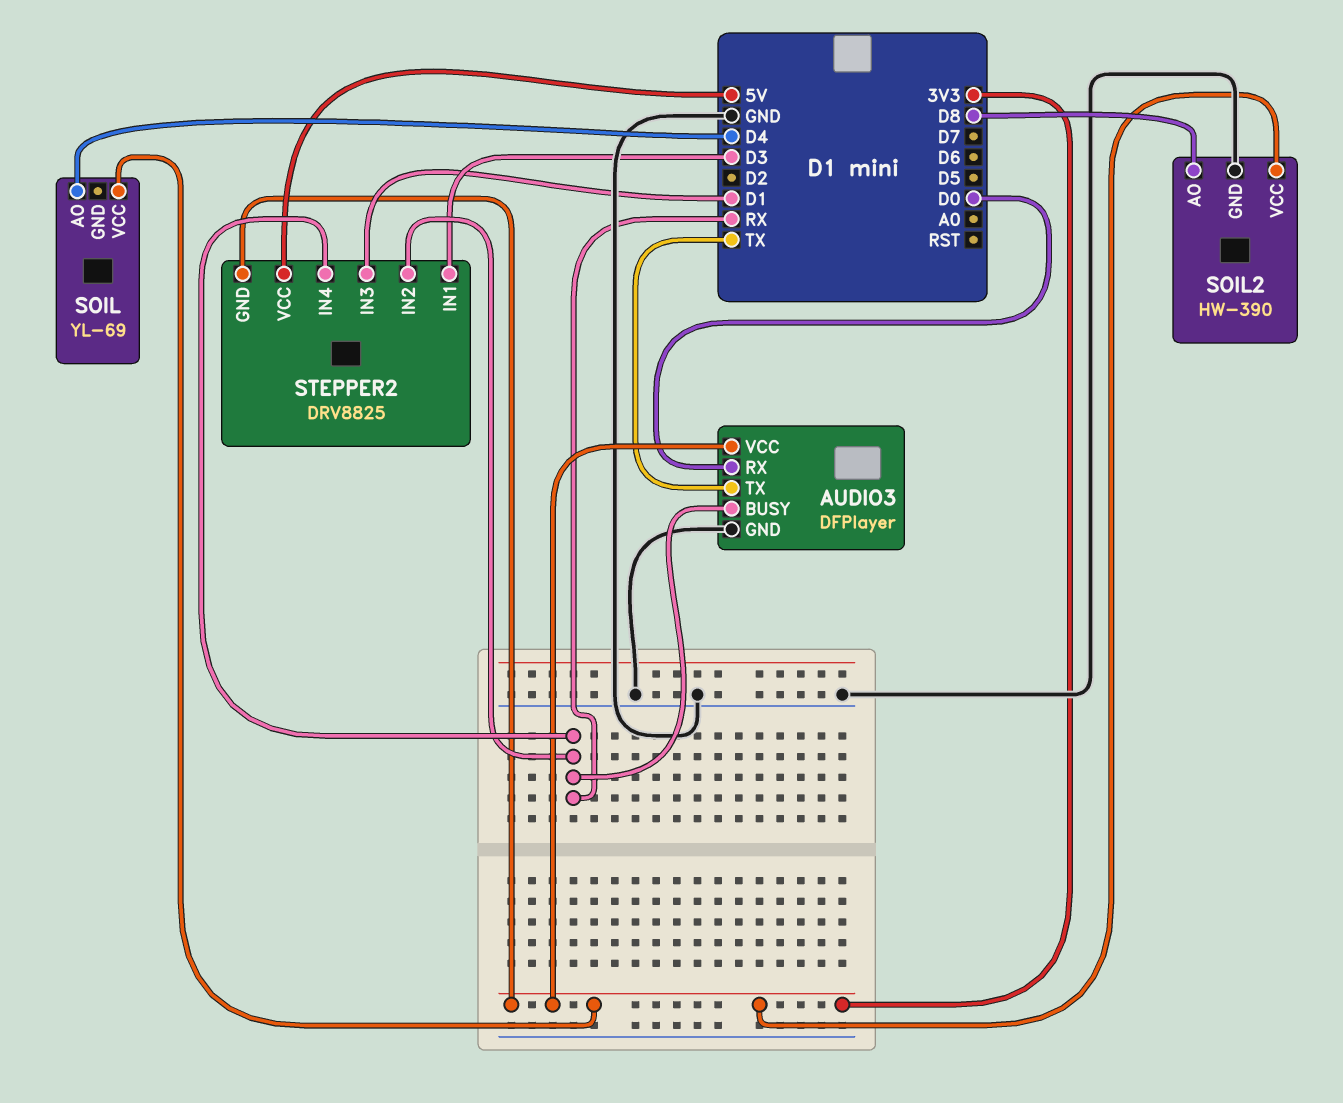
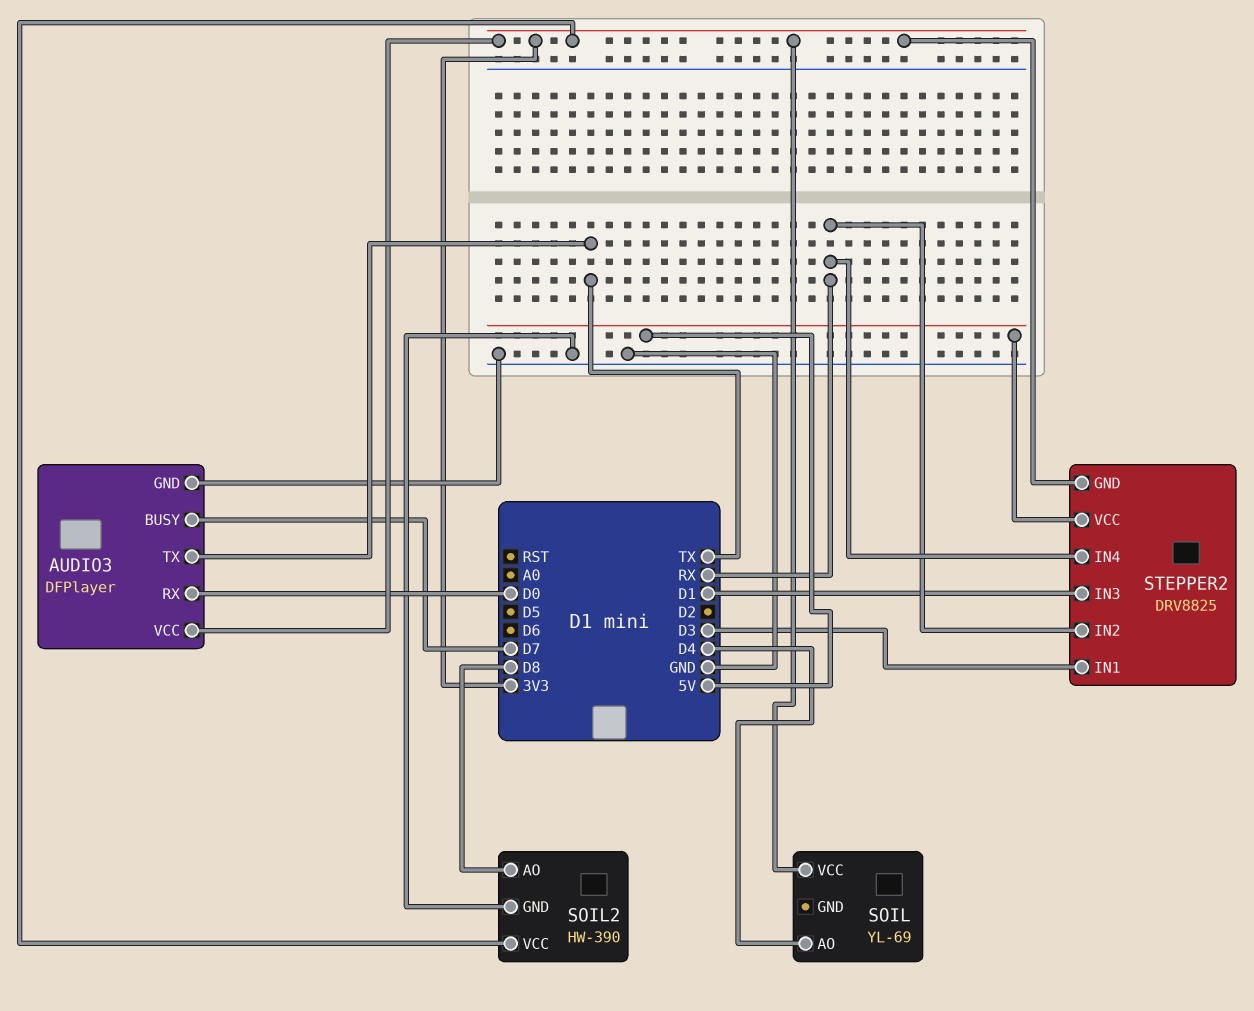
AUDIO3 pin BUSY: RX -> D7

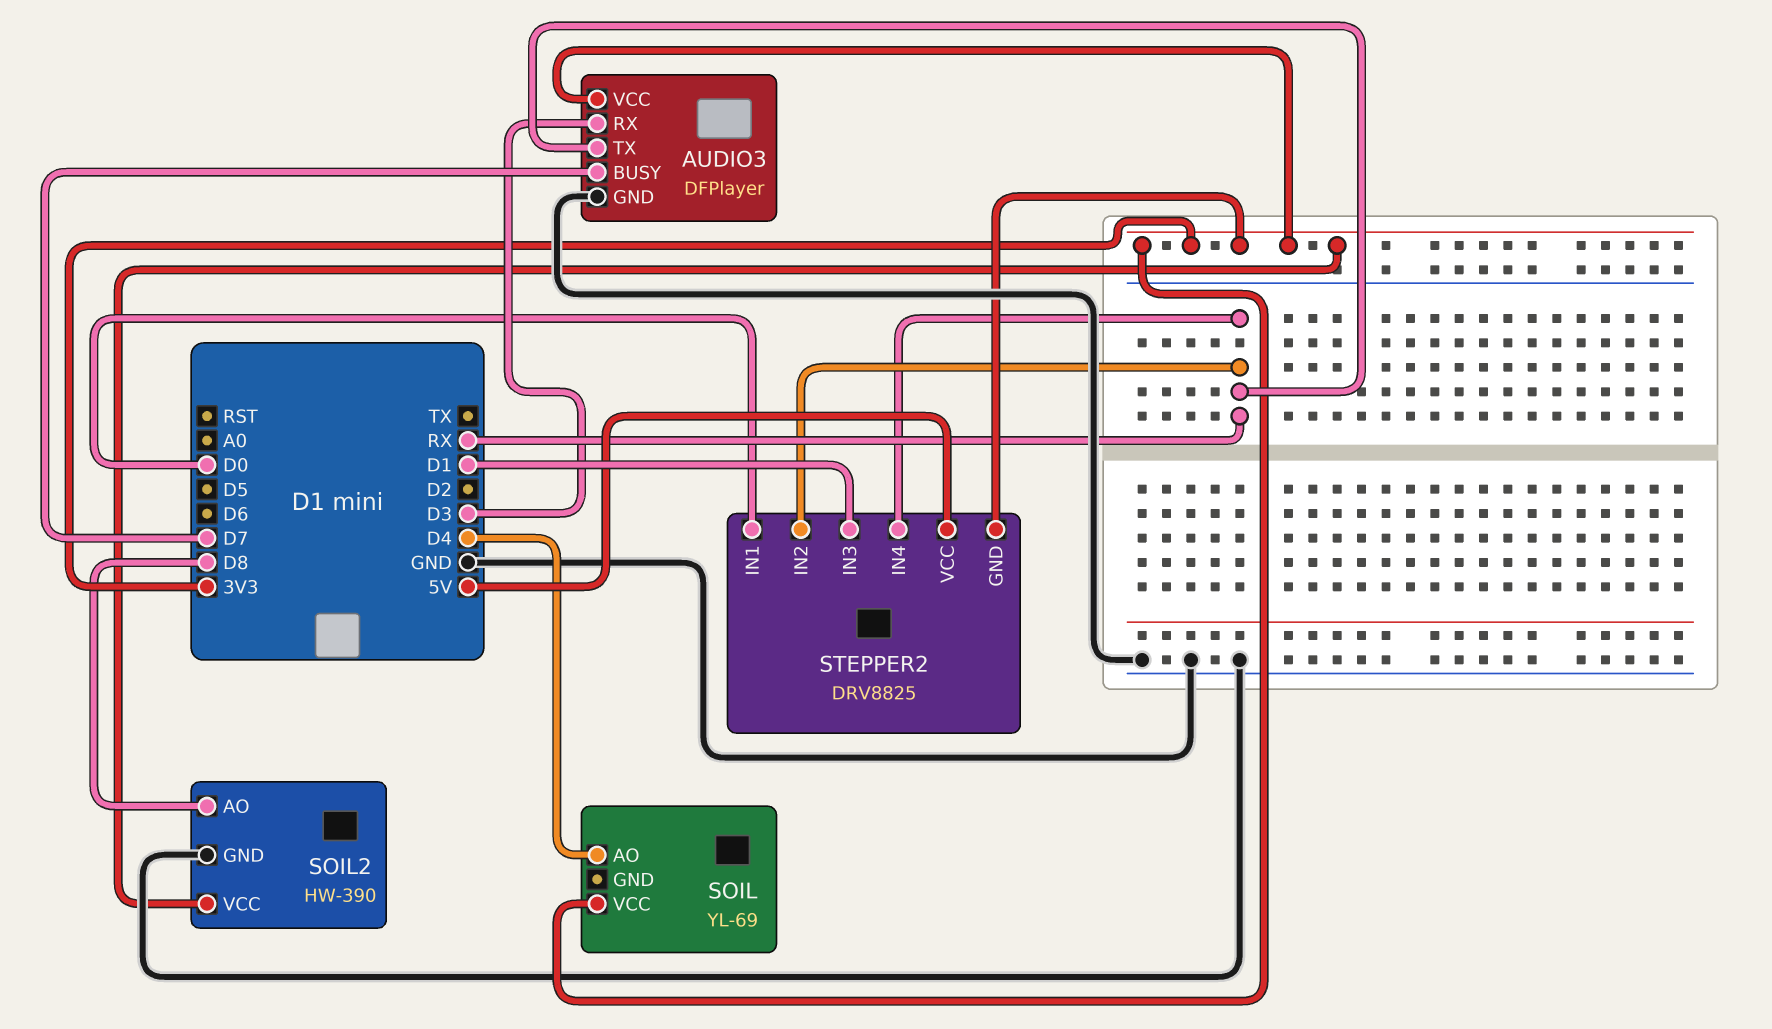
AUDIO3 pin RX: D0 -> D3
AUDIO3 pin TX: TX -> RX
STEPPER2 pin IN1: D3 -> D0

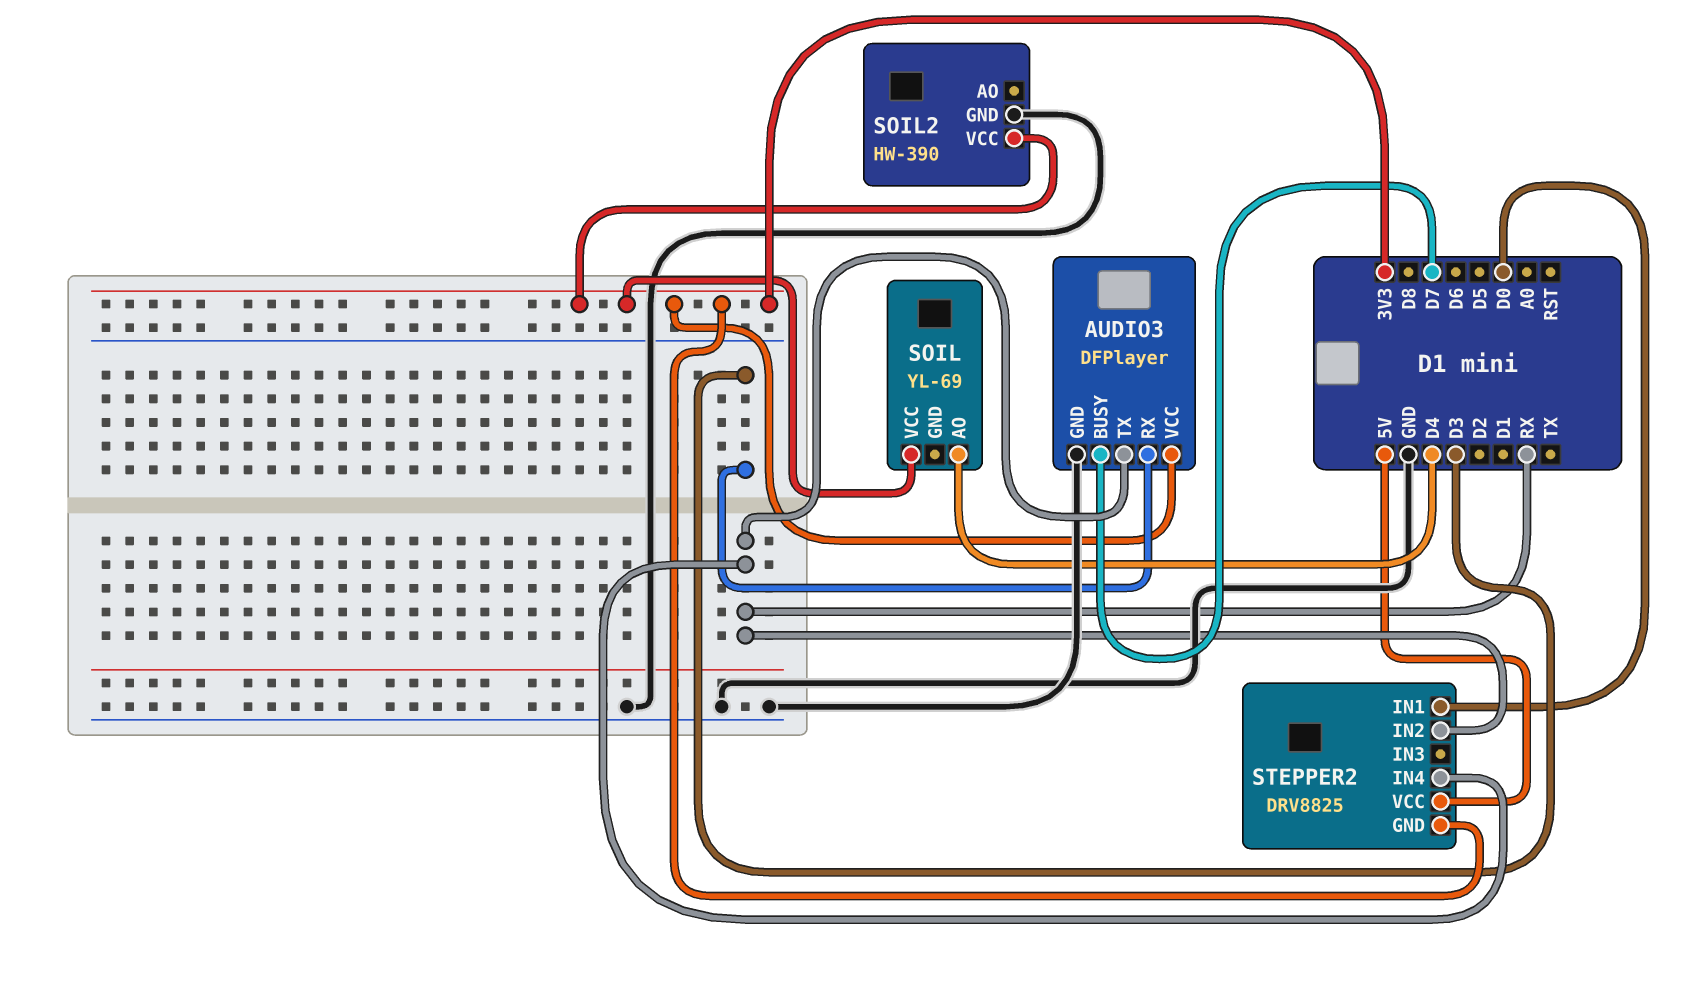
SOIL2 pin AO: D8 -> none
STEPPER2 pin IN3: D1 -> none

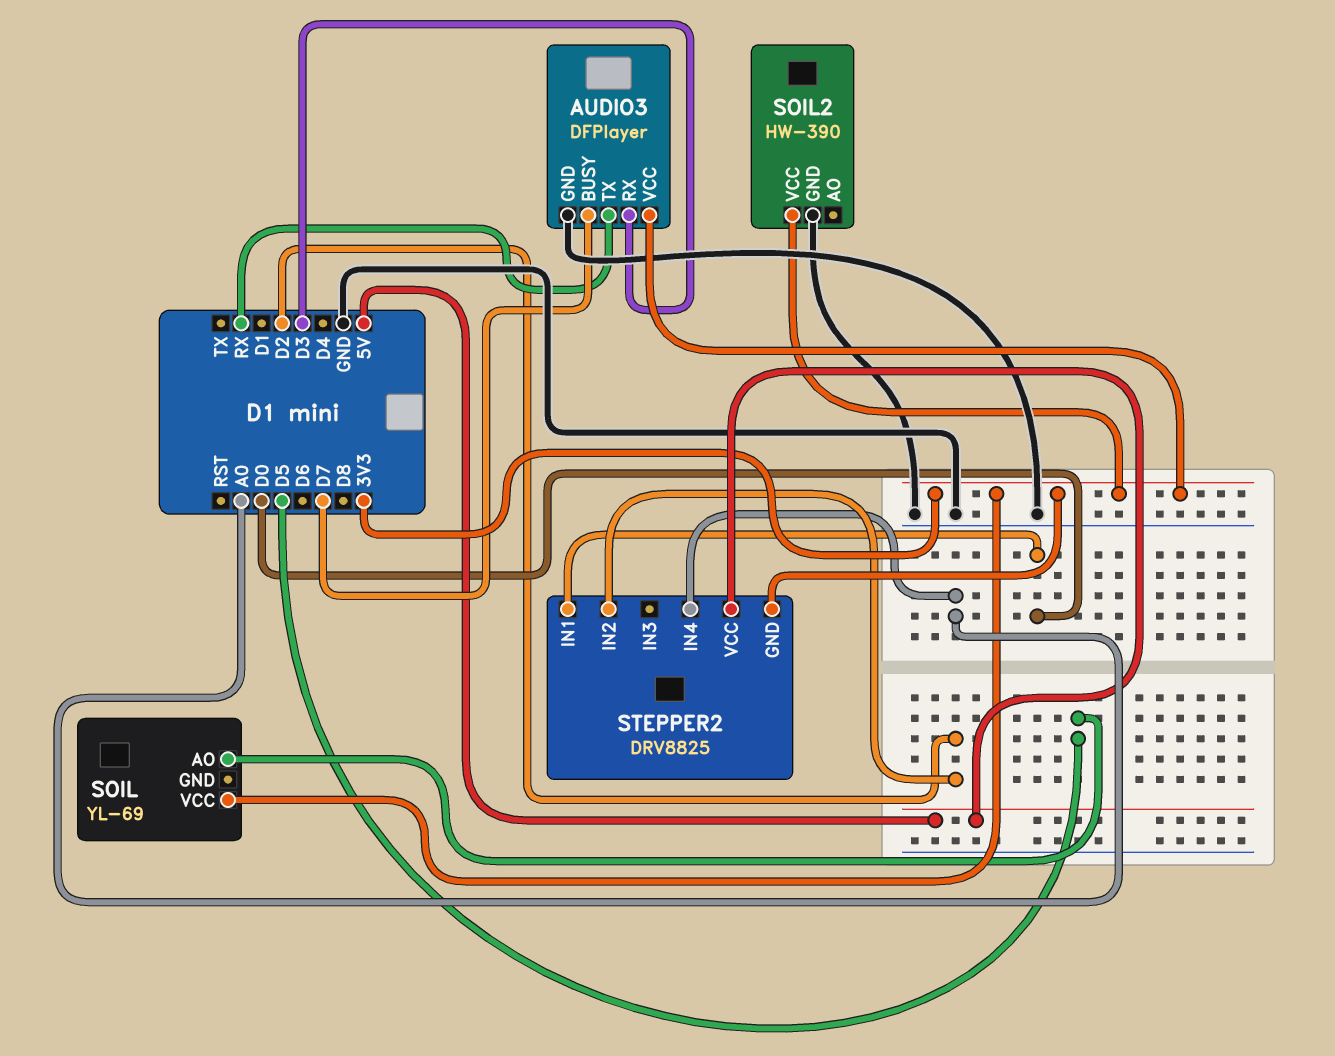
SOIL pin AO: D4 -> D5
STEPPER2 pin IN2: RX -> D2
STEPPER2 pin IN4: RX -> A0

